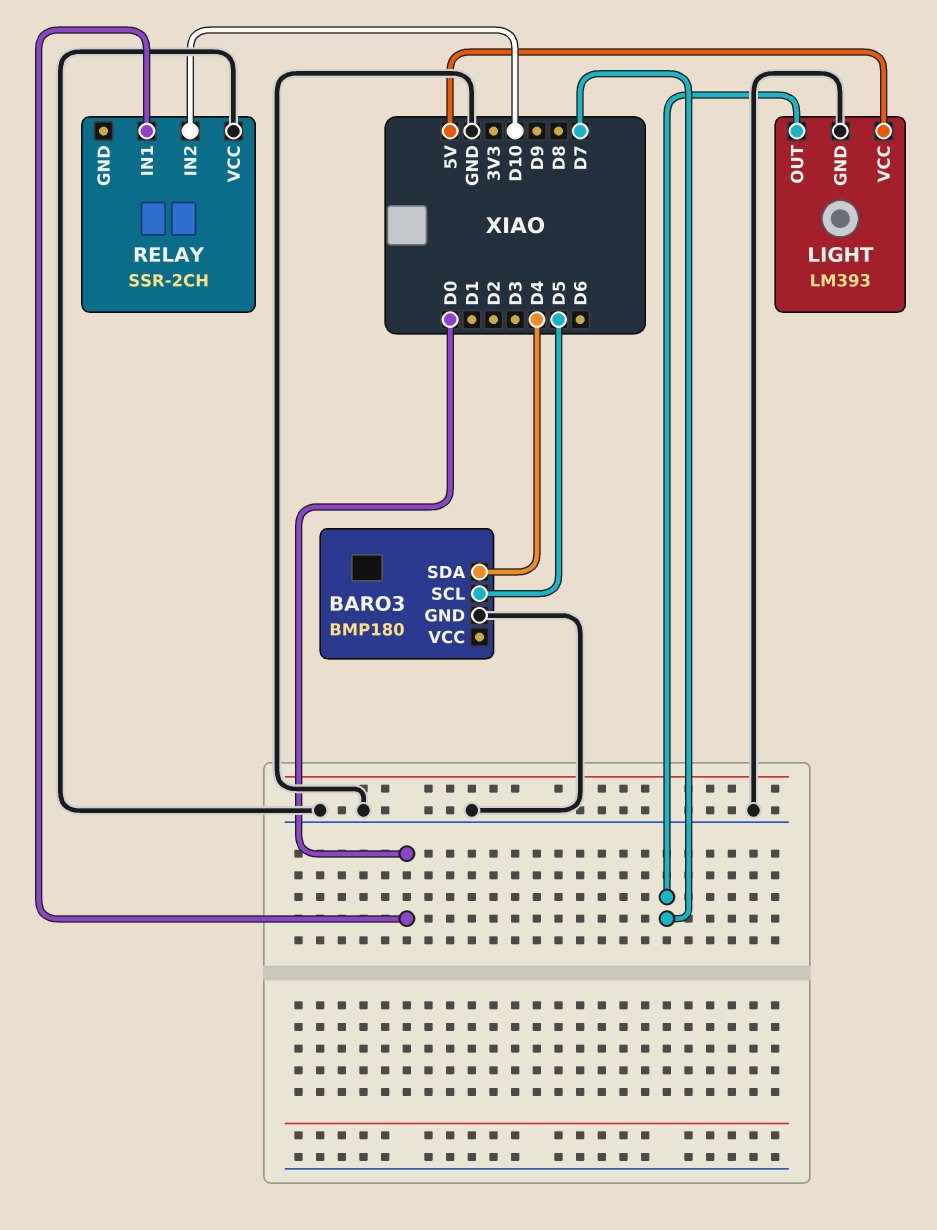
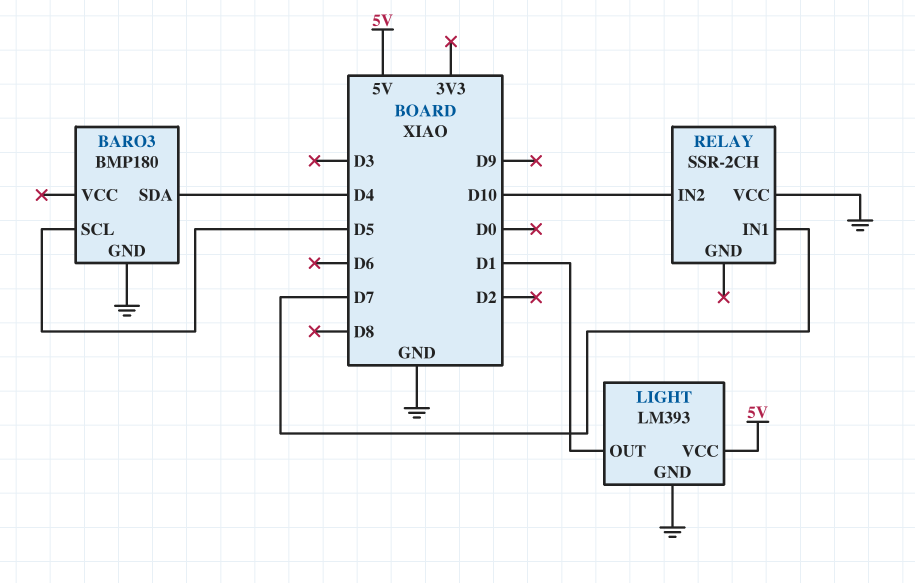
LIGHT pin OUT: D7 -> D1
RELAY pin IN1: D0 -> D7

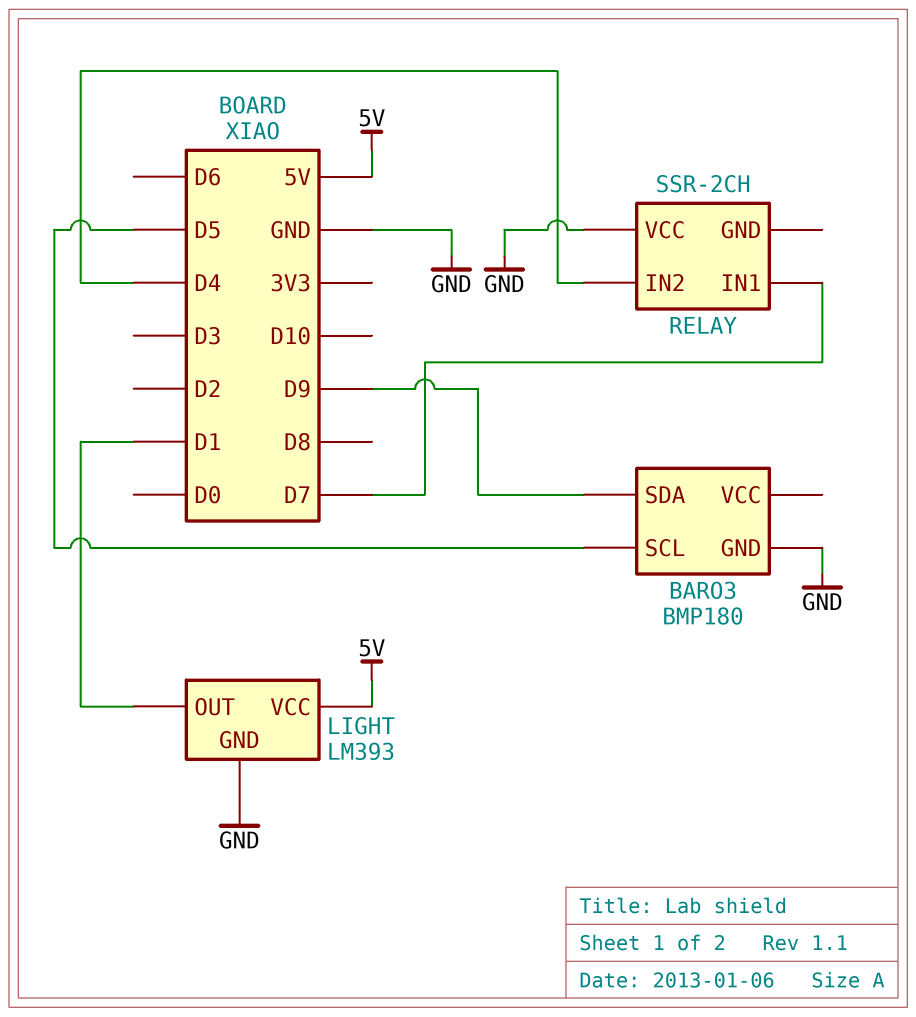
BARO3 pin SDA: D4 -> D9
RELAY pin IN2: D10 -> D4

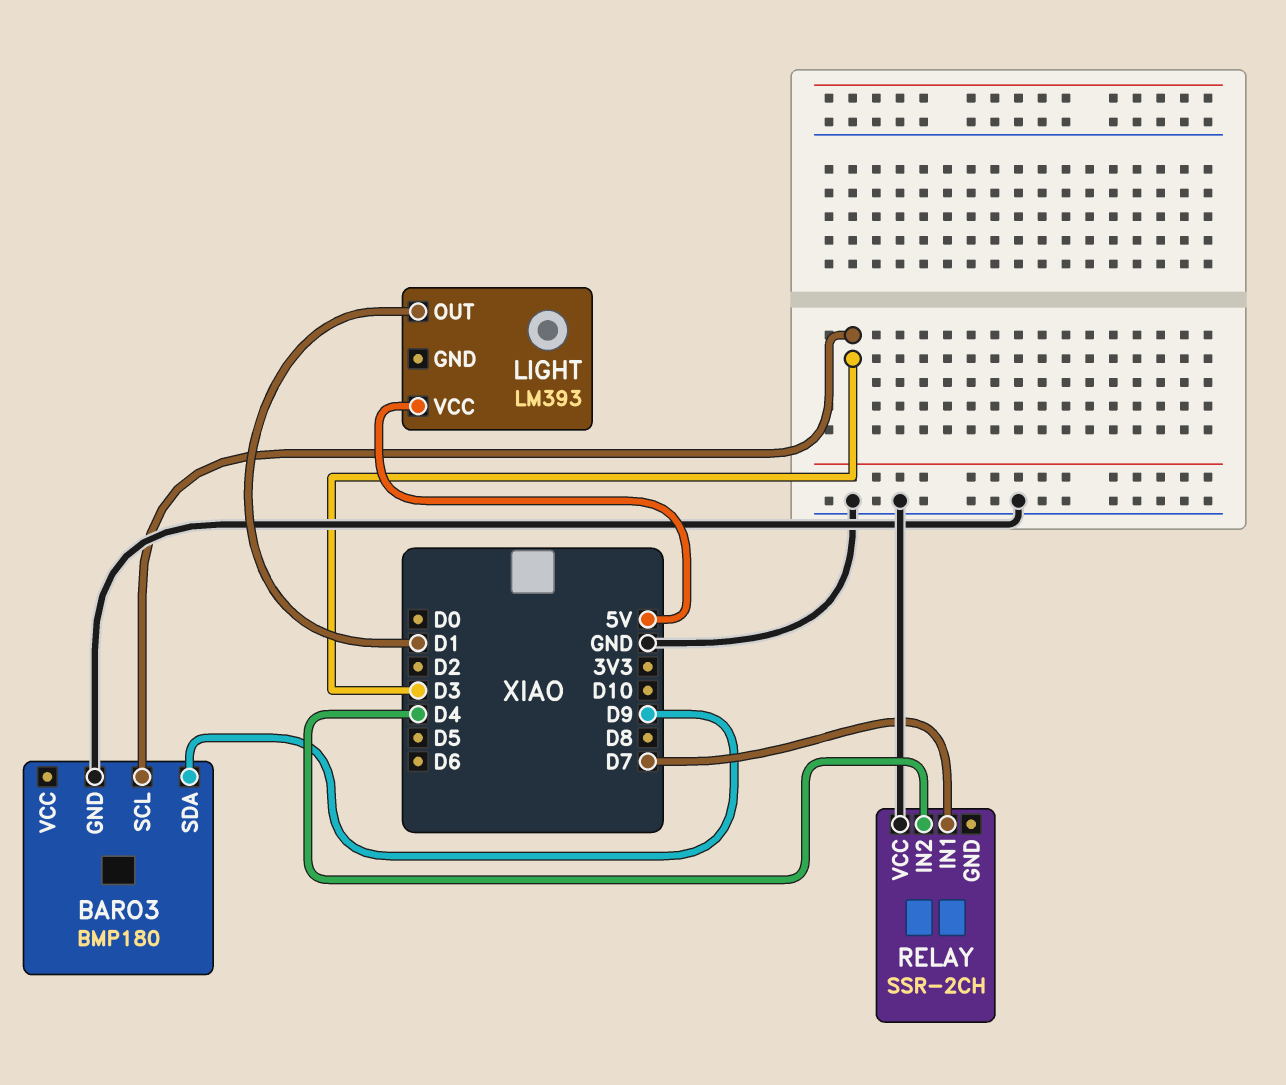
BARO3 pin SCL: D5 -> D3
LIGHT pin GND: GND -> none

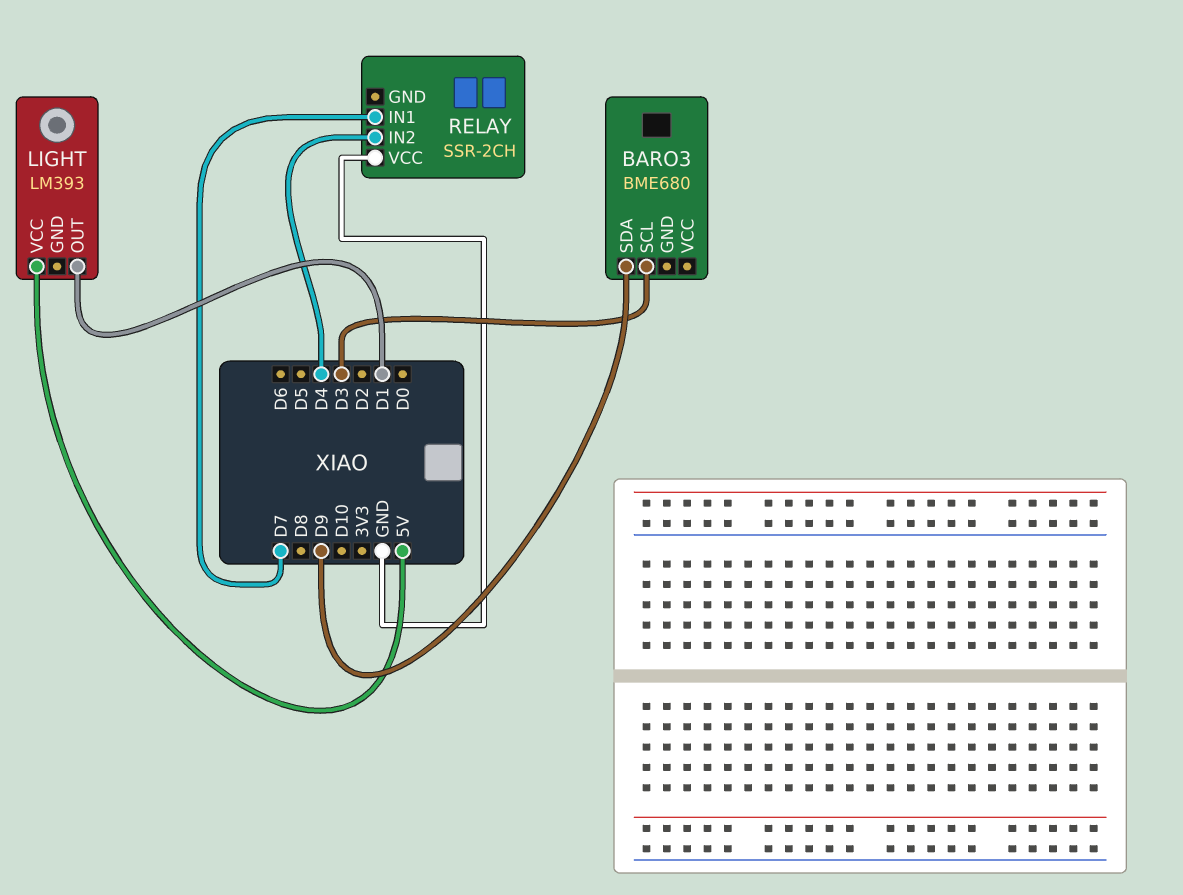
BARO3: BMP180 -> BME680
BARO3 pin GND: GND -> none

